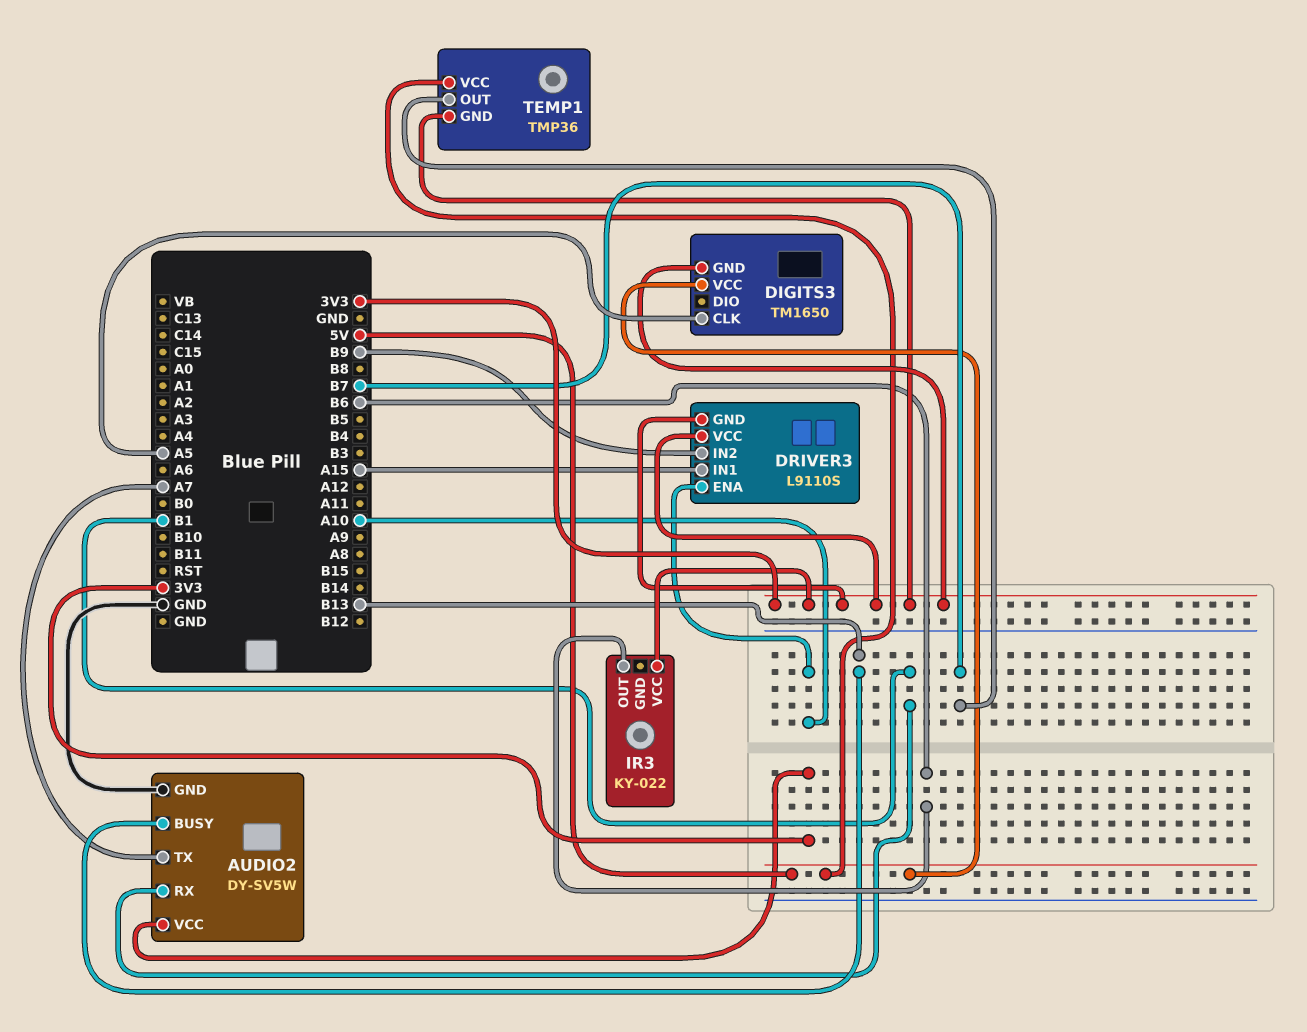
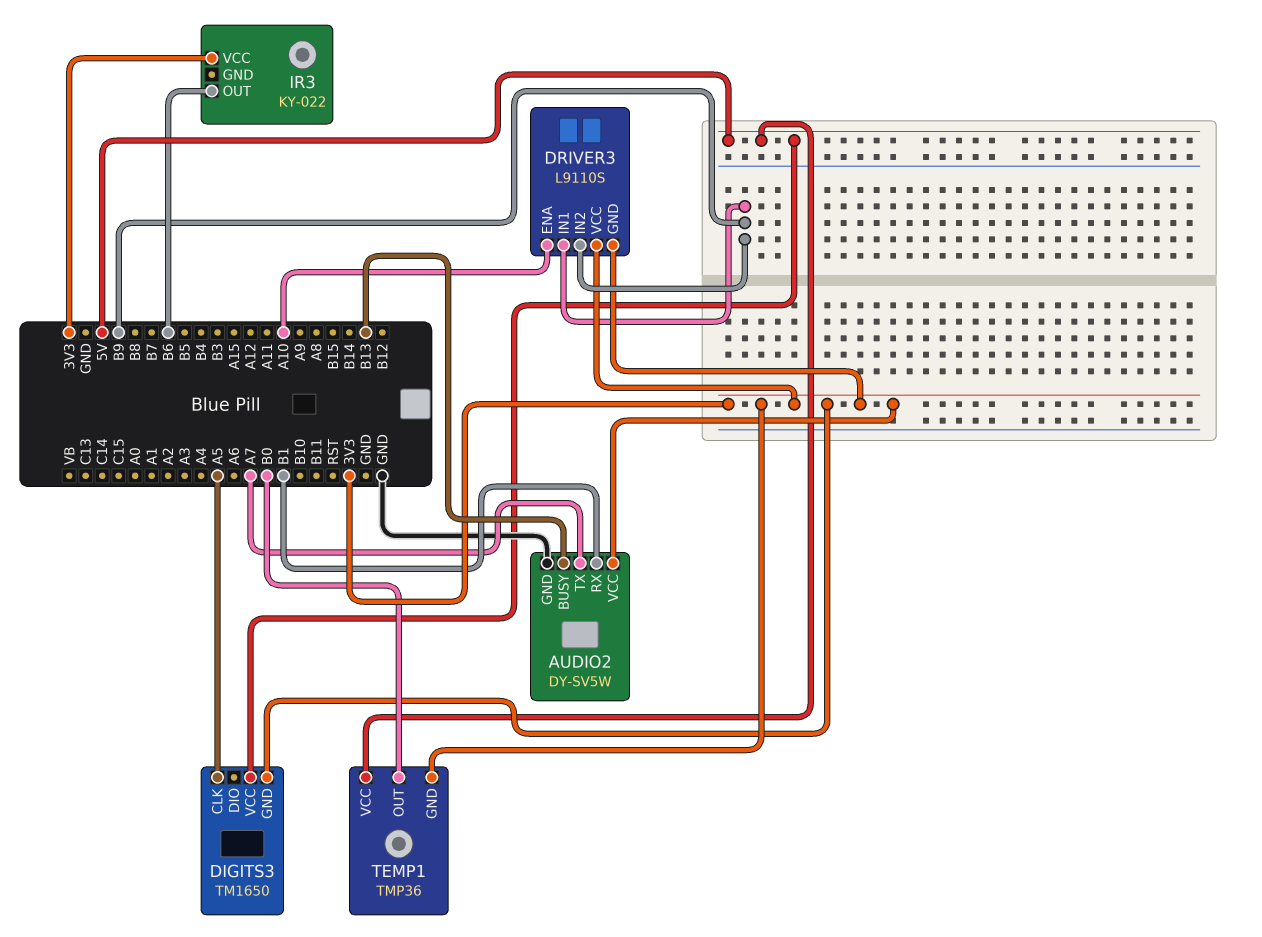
DRIVER3 pin IN1: A15 -> B9
TEMP1 pin OUT: B7 -> B0

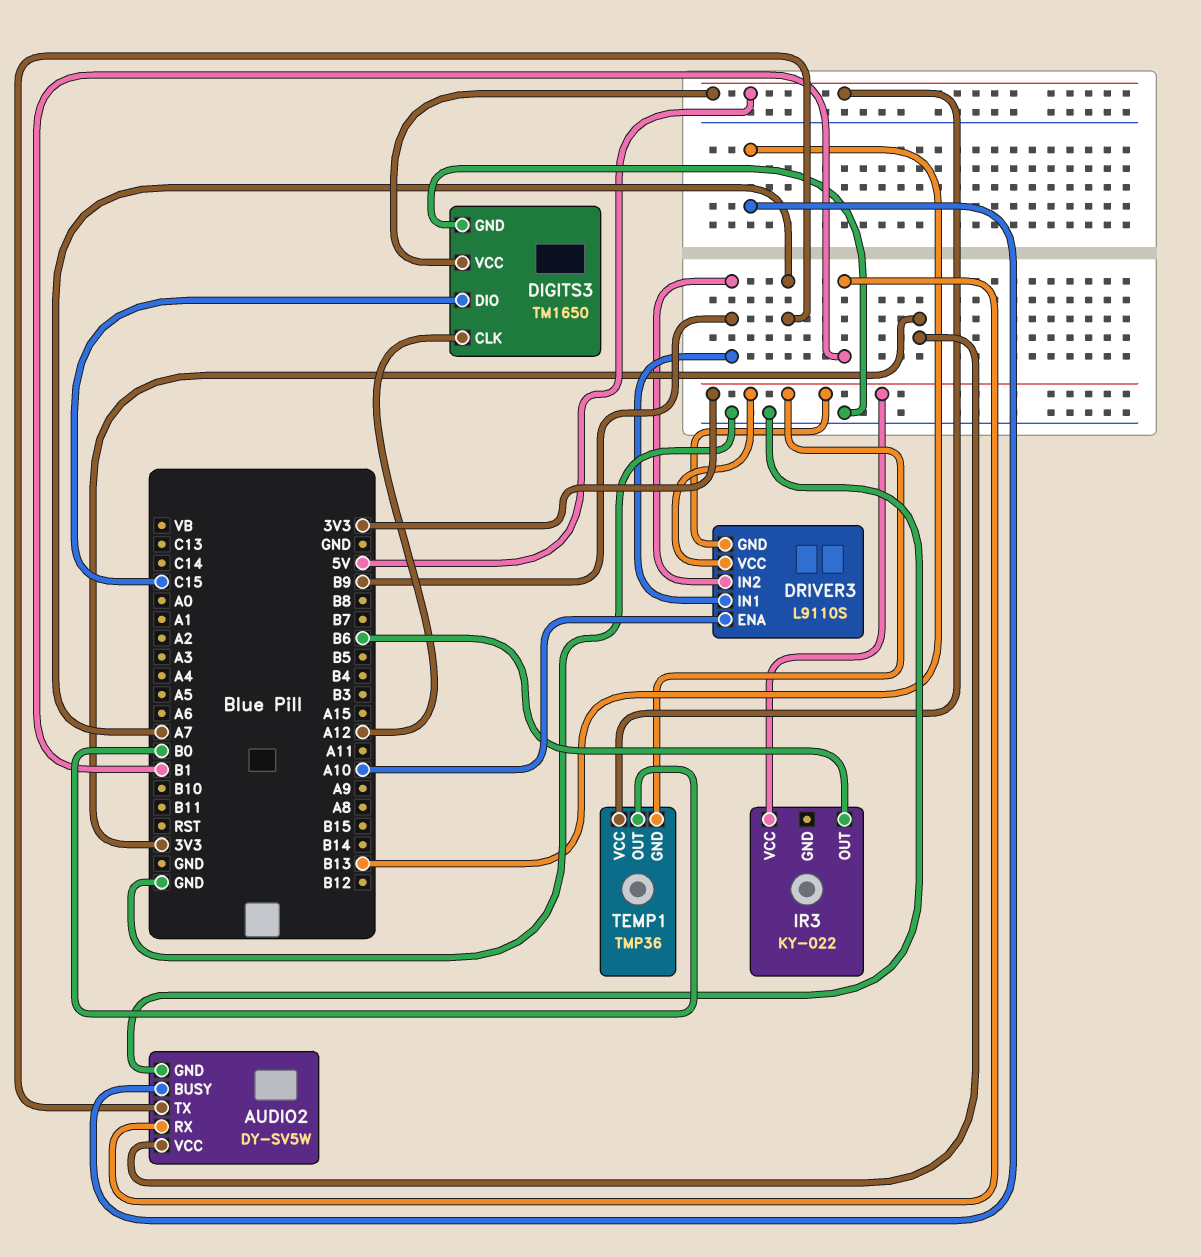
DIGITS3 pin CLK: A5 -> A12
DIGITS3 pin DIO: none -> C15
DIGITS3 pin GND: 3V3 -> GND

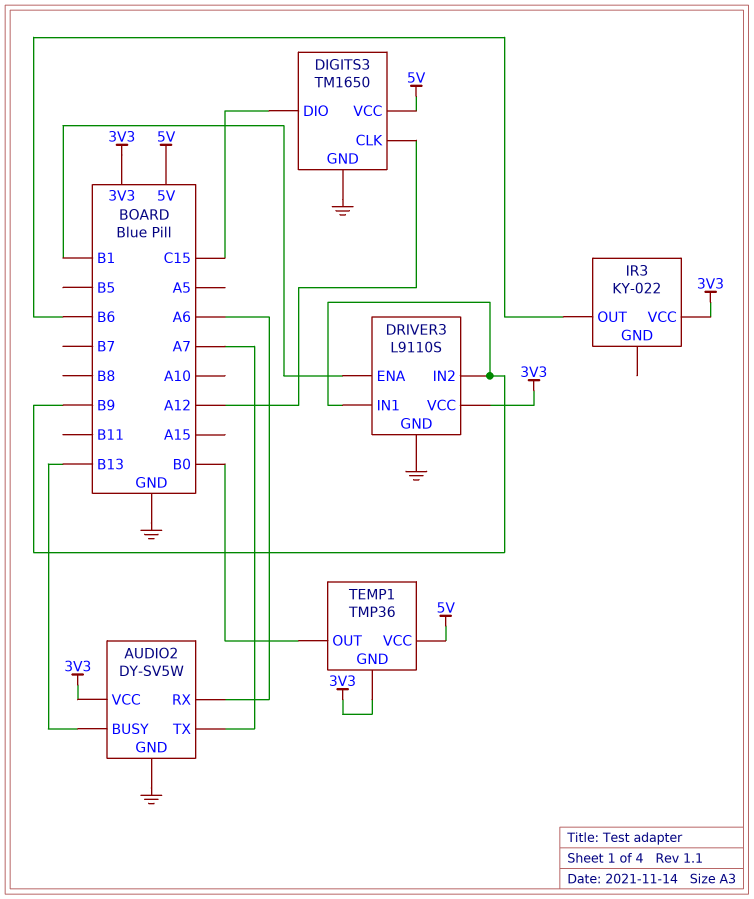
AUDIO2 pin RX: B1 -> A6
DRIVER3 pin ENA: A10 -> B1
DRIVER3 pin GND: 3V3 -> GND

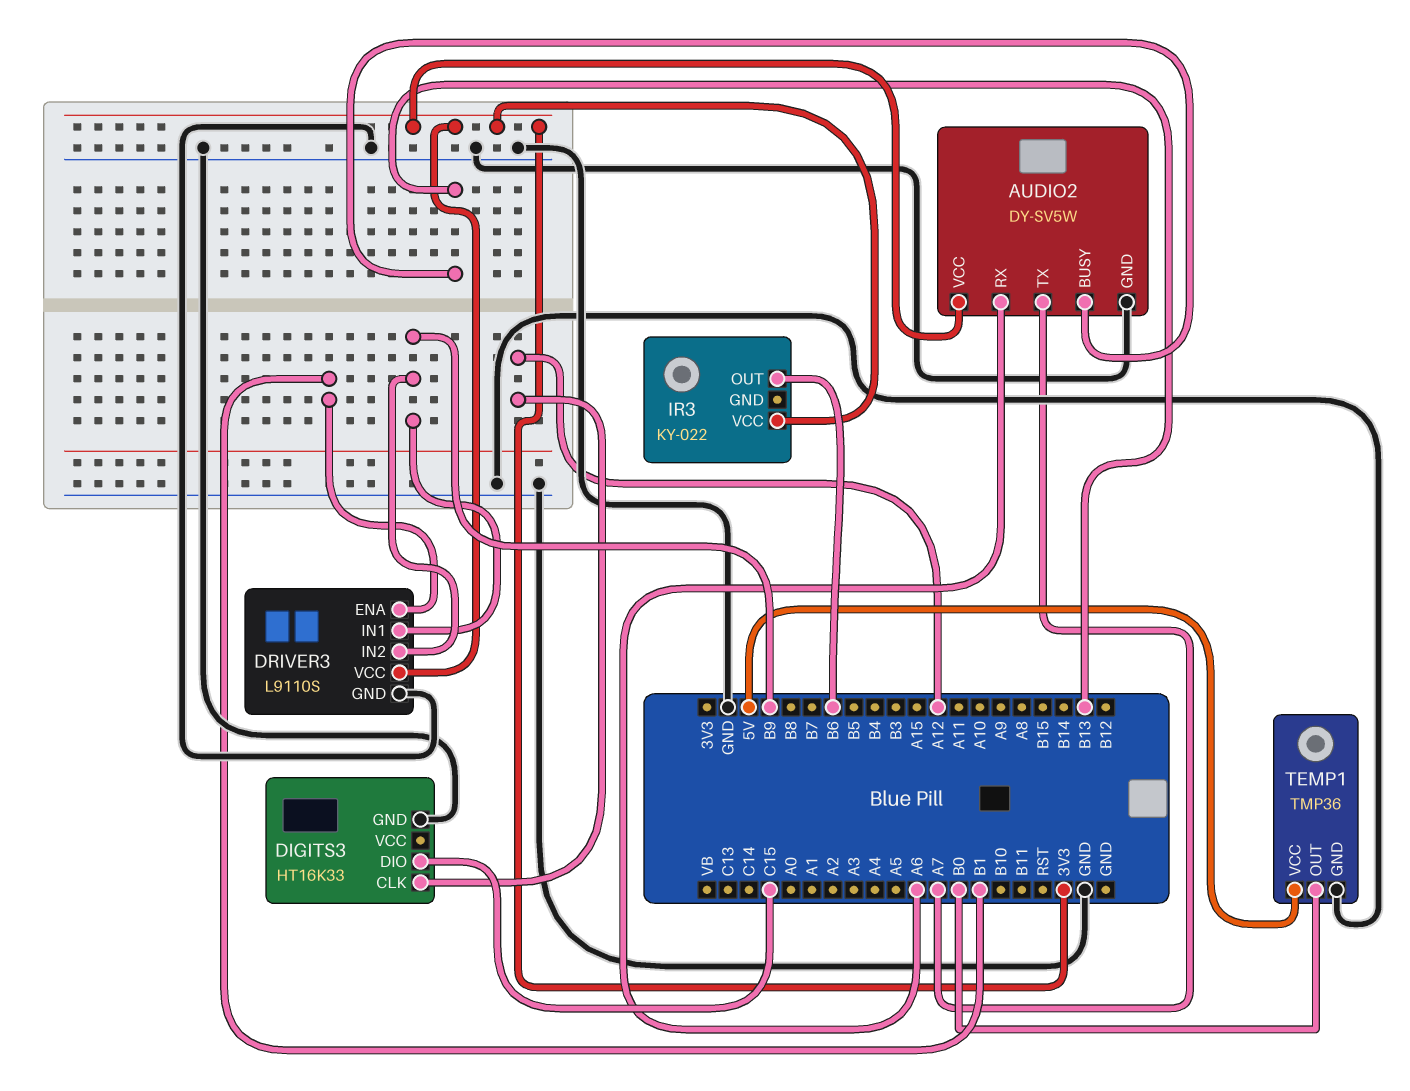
DIGITS3: TM1650 -> HT16K33
DIGITS3 pin VCC: 5V -> none
TEMP1 pin GND: 3V3 -> GND

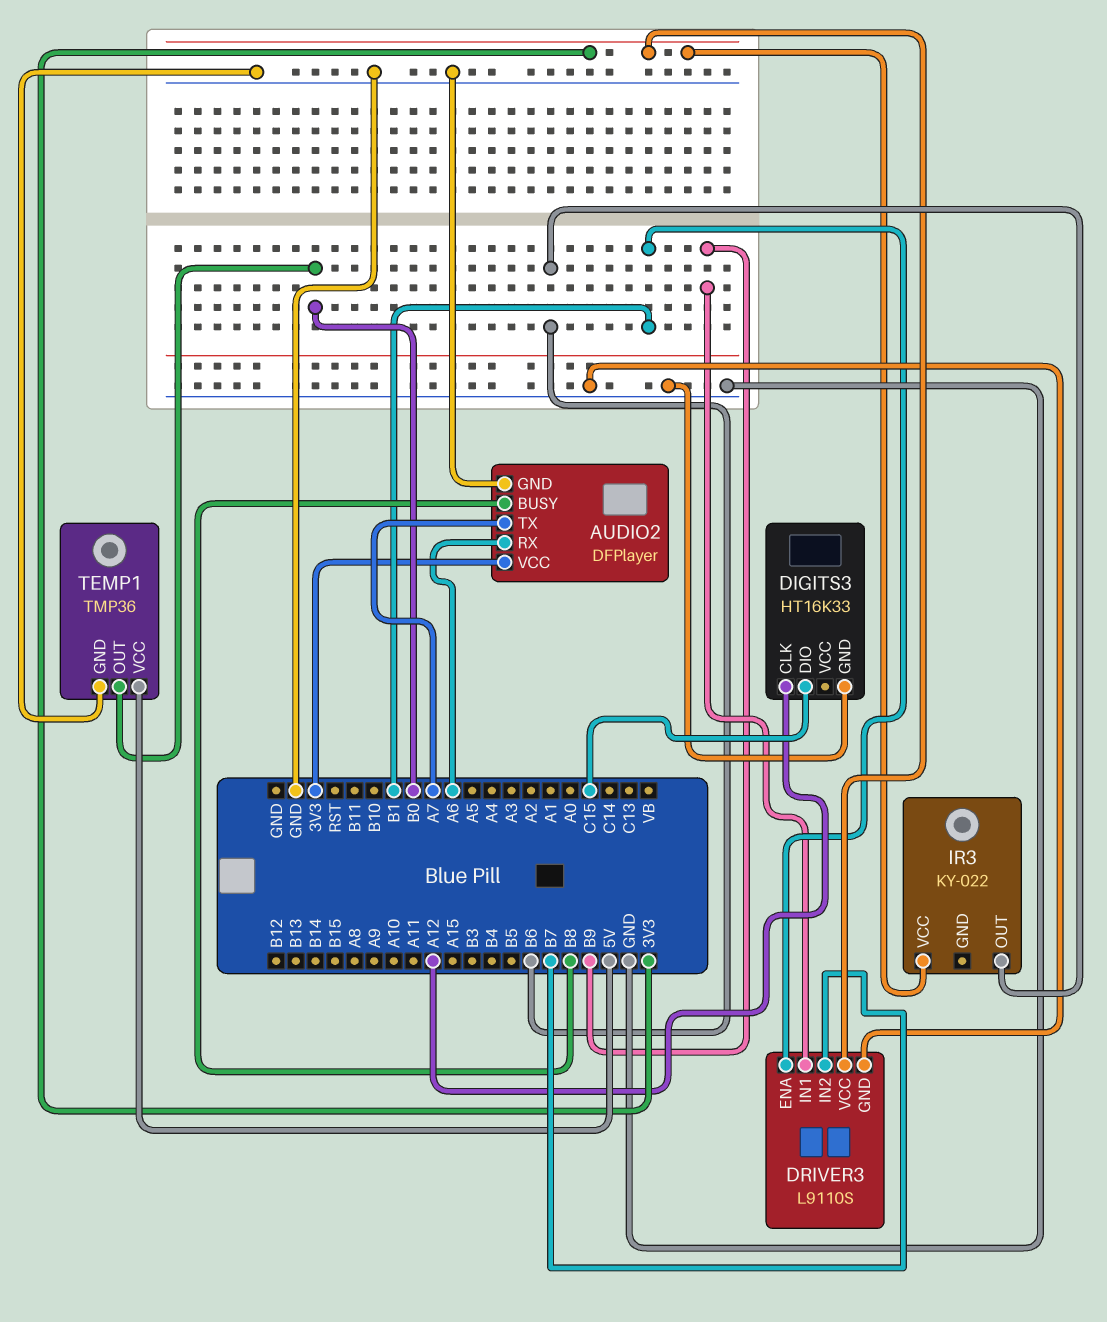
AUDIO2: DY-SV5W -> DFPlayer
AUDIO2 pin BUSY: B13 -> B8
DRIVER3 pin IN2: B9 -> B7

